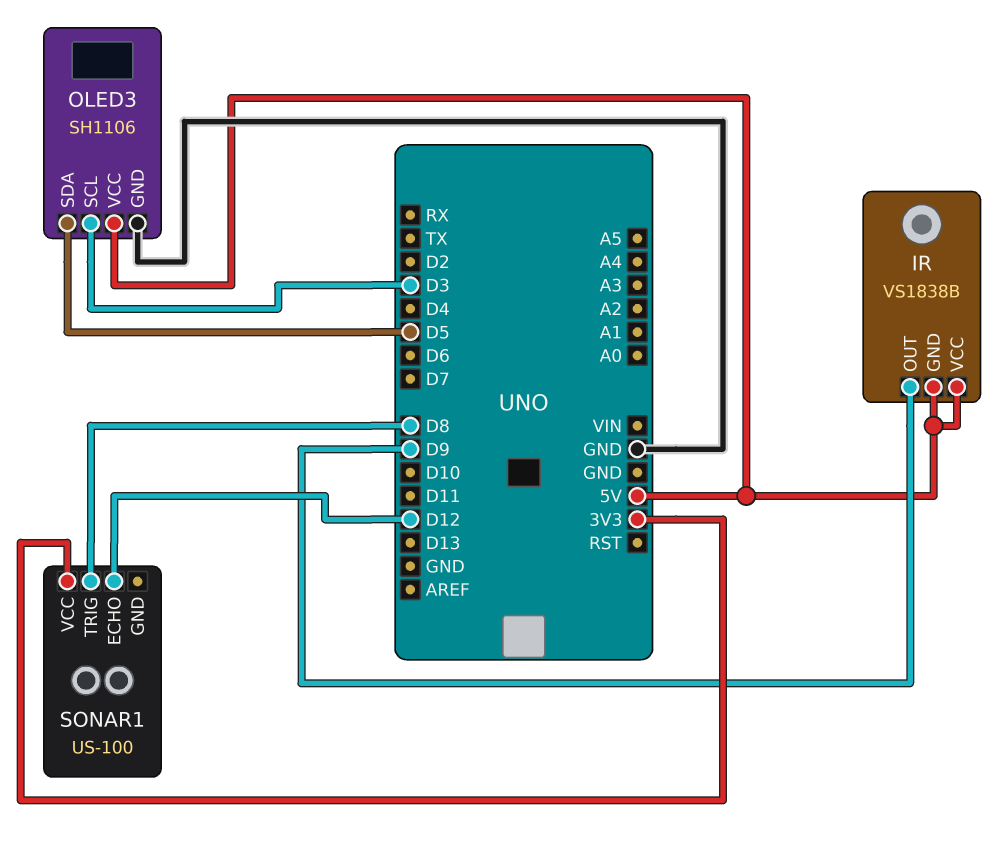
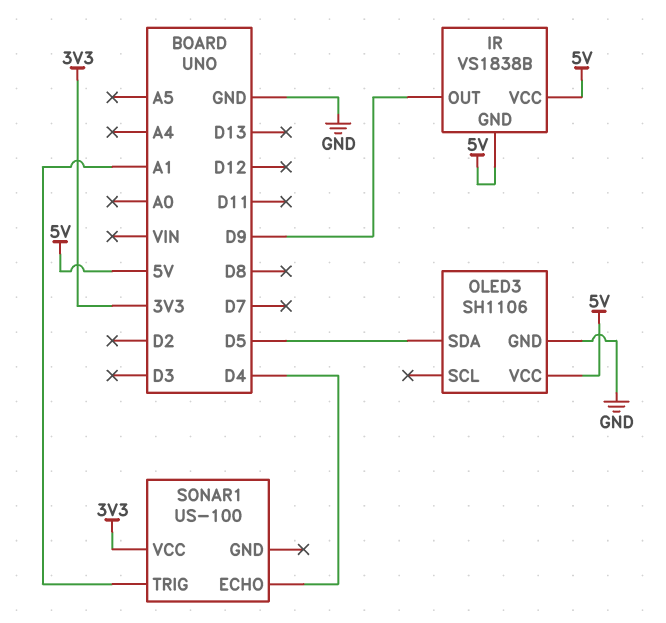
OLED3 pin SCL: D3 -> none
SONAR1 pin ECHO: D12 -> D4
SONAR1 pin TRIG: D8 -> A1

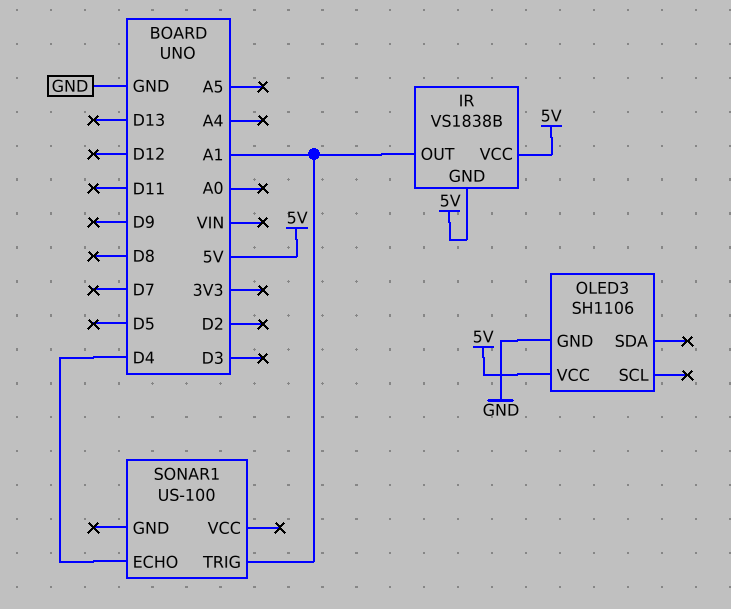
IR pin OUT: D9 -> A1
OLED3 pin SDA: D5 -> none
SONAR1 pin VCC: 3V3 -> none

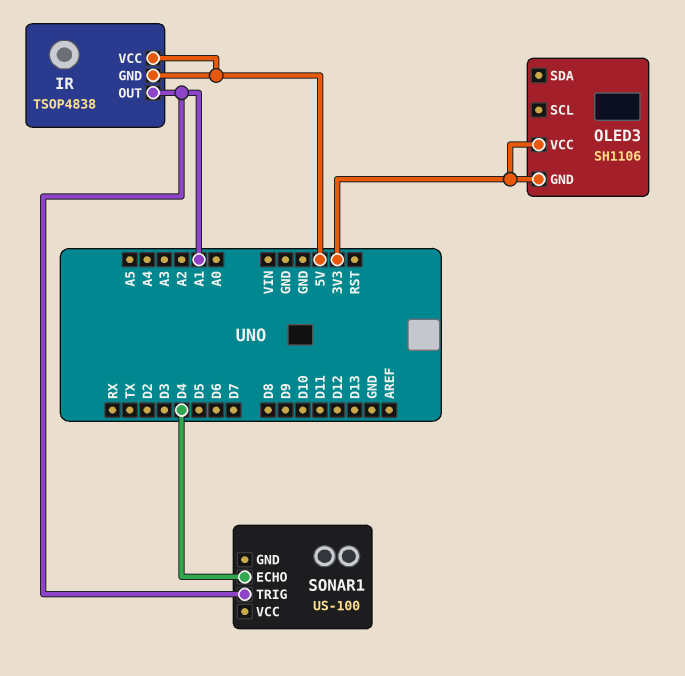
IR: VS1838B -> TSOP4838
OLED3 pin GND: GND -> 3V3
OLED3 pin VCC: 5V -> 3V3

